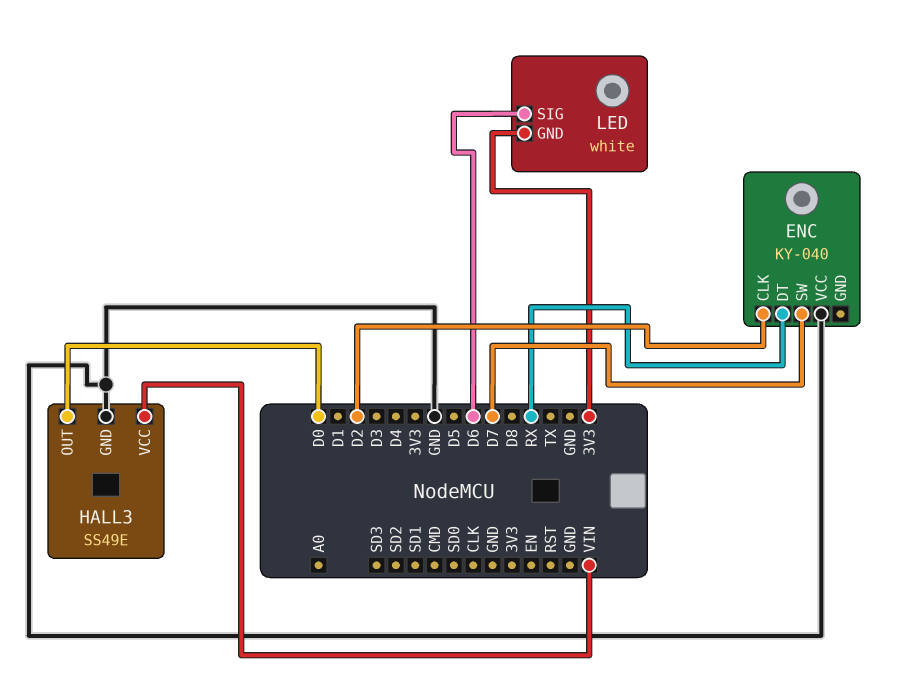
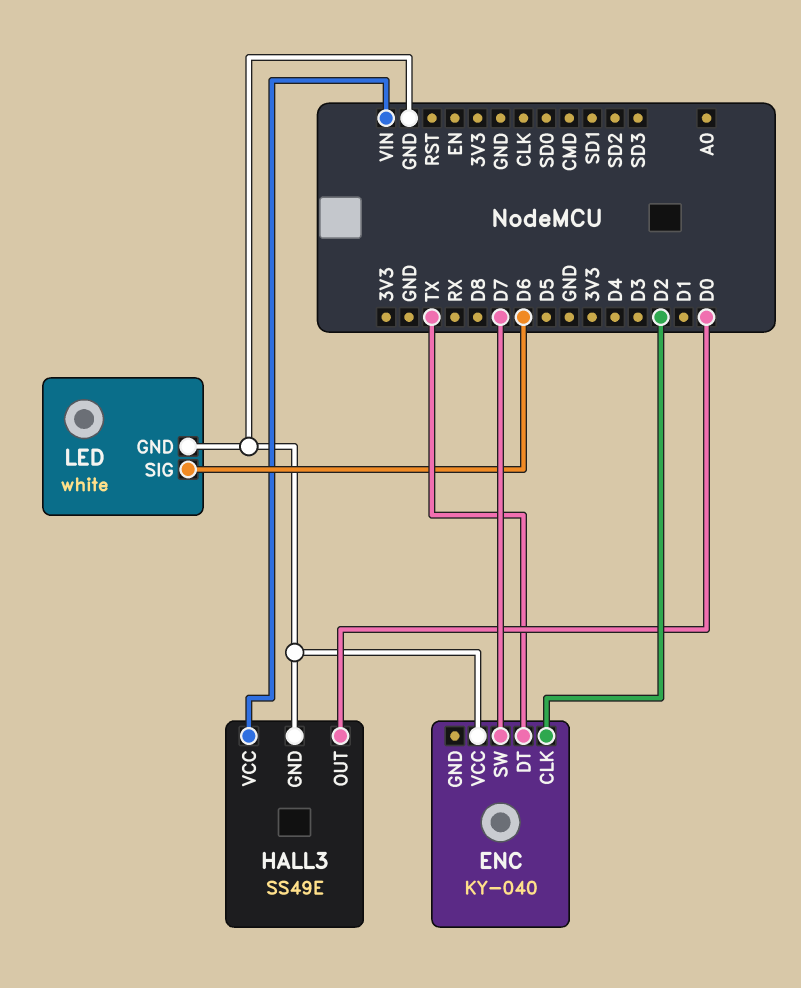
ENC pin DT: RX -> TX
LED pin GND: 3V3 -> GND

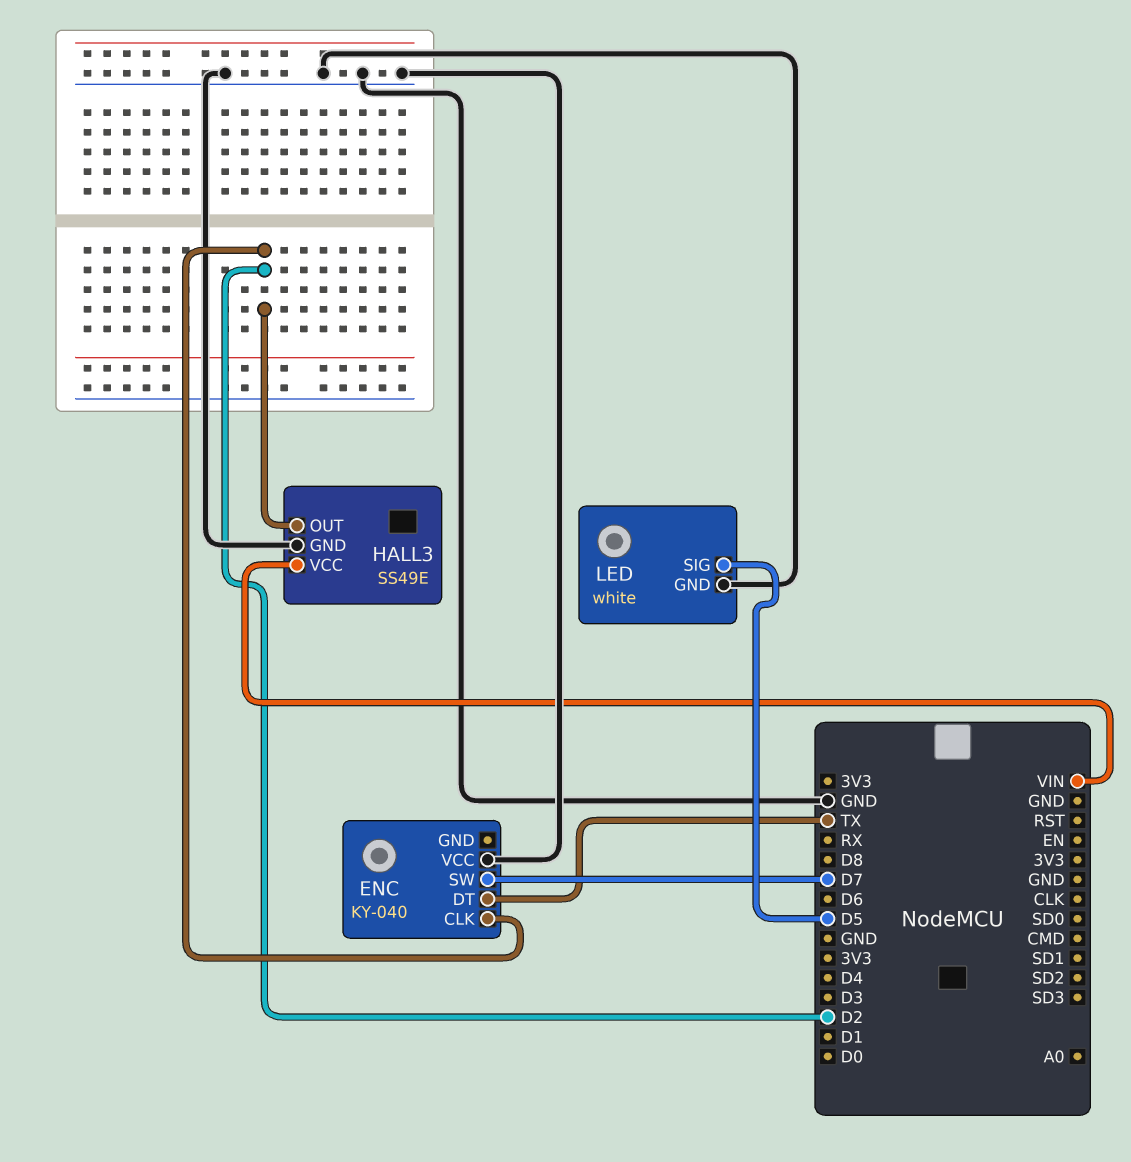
HALL3 pin OUT: D0 -> D2
LED pin SIG: D6 -> D5

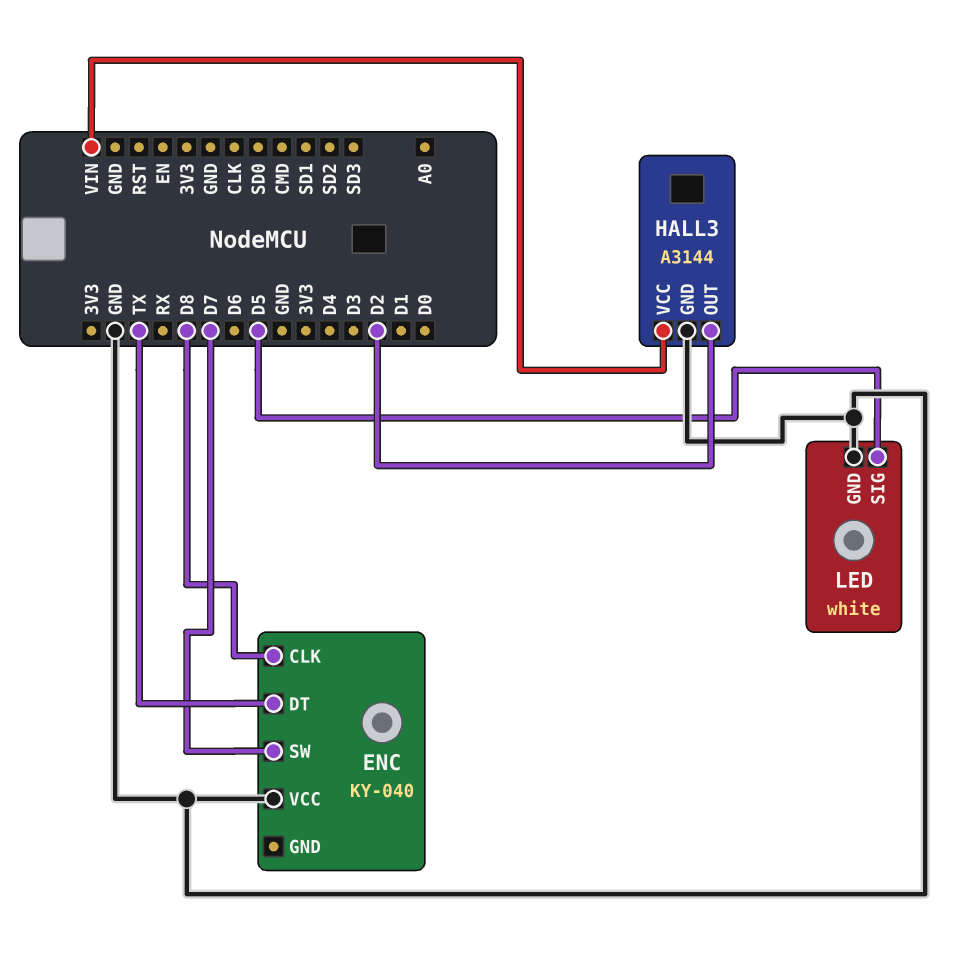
ENC pin CLK: D2 -> D8
HALL3: SS49E -> A3144

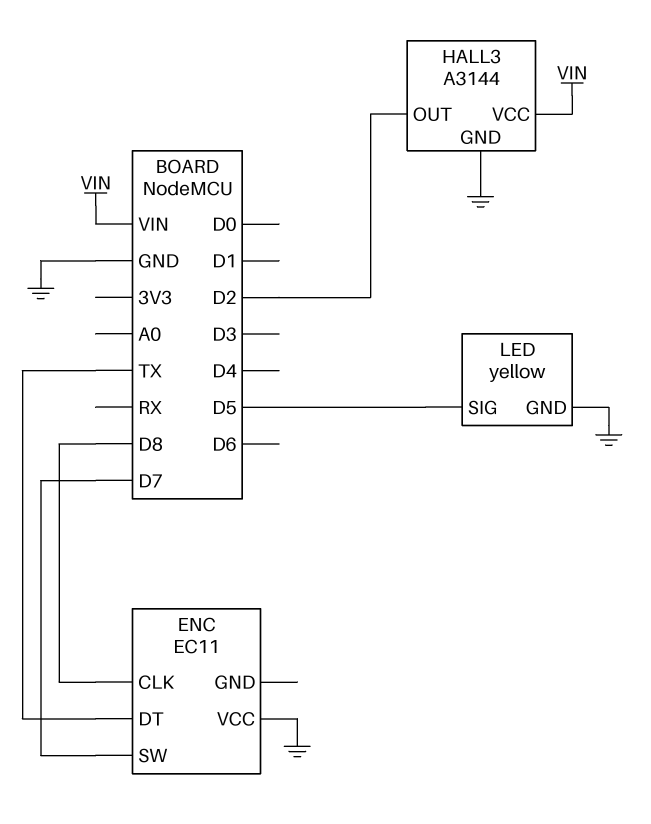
ENC: KY-040 -> EC11
LED: white -> yellow

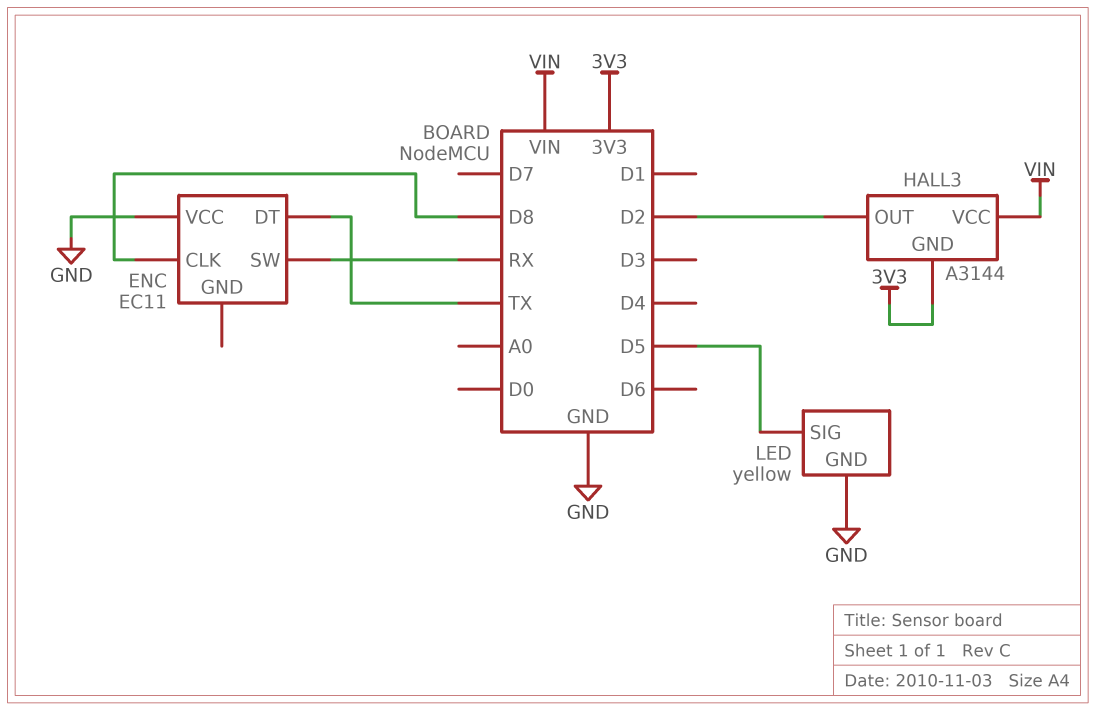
ENC pin SW: D7 -> RX
HALL3 pin GND: GND -> 3V3

